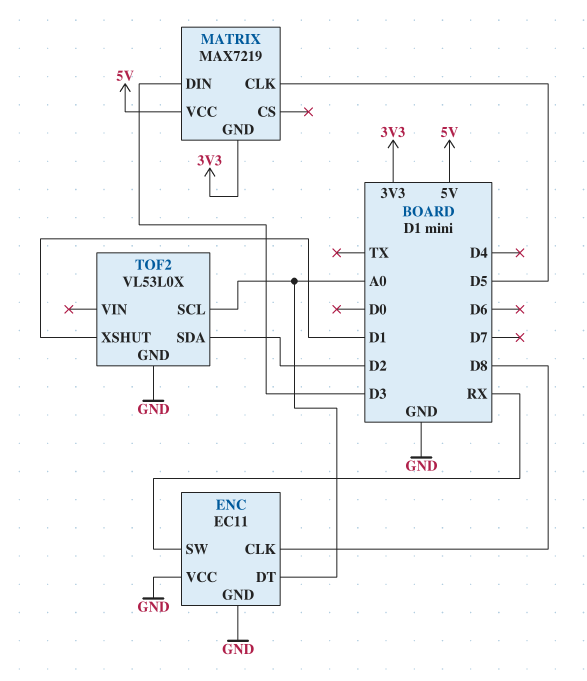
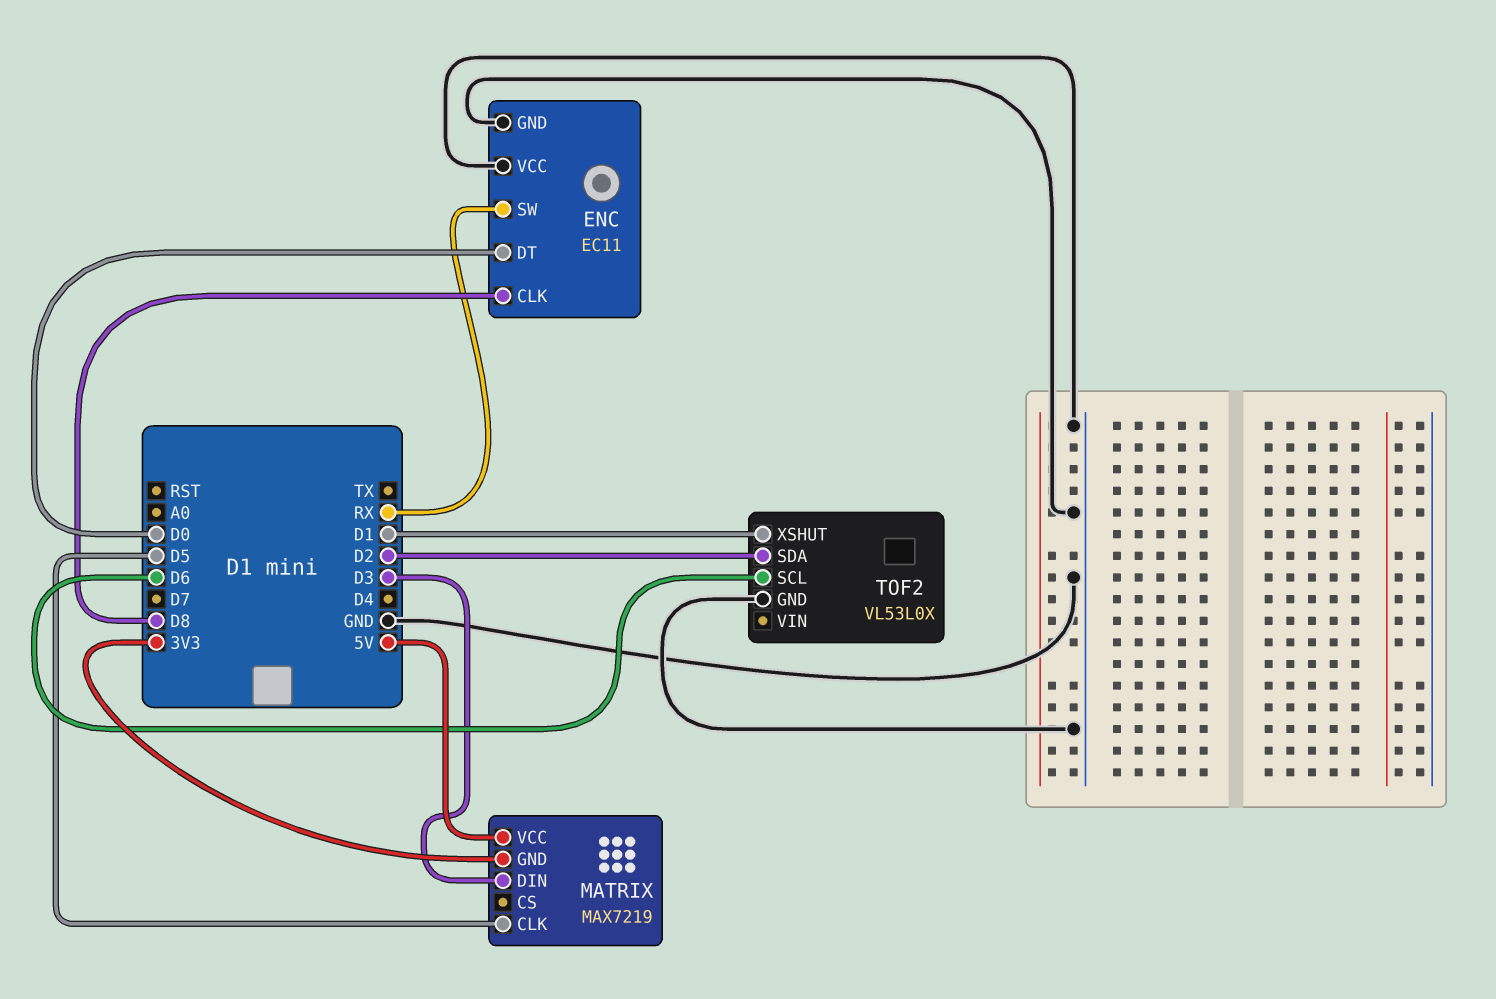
ENC pin DT: A0 -> D0
TOF2 pin SCL: A0 -> D6

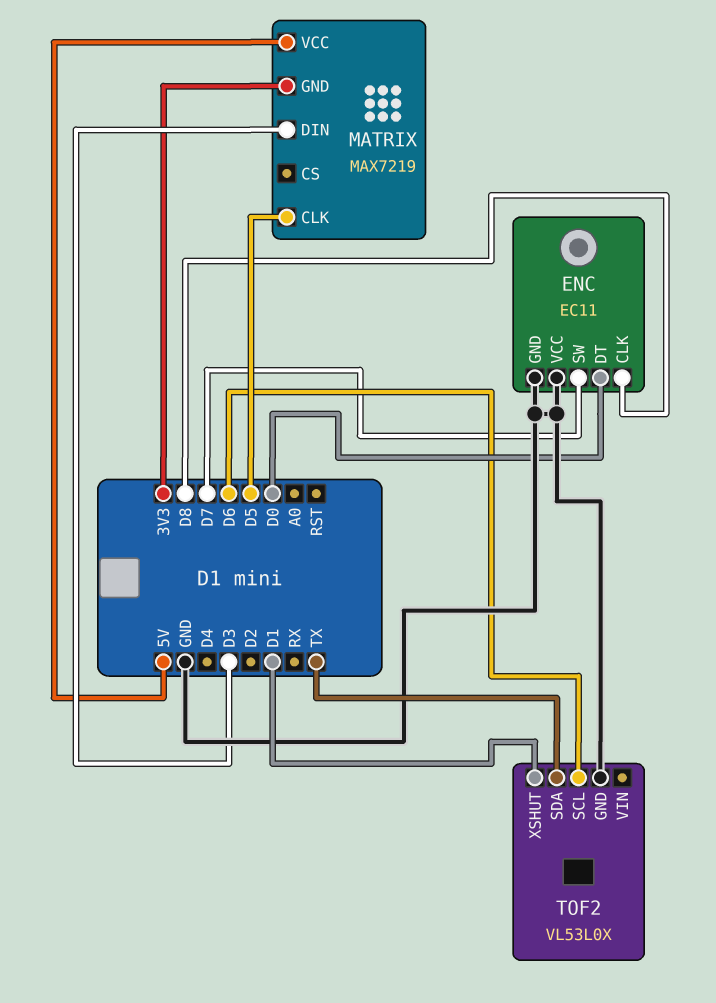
ENC pin SW: RX -> D7
TOF2 pin SDA: D2 -> TX

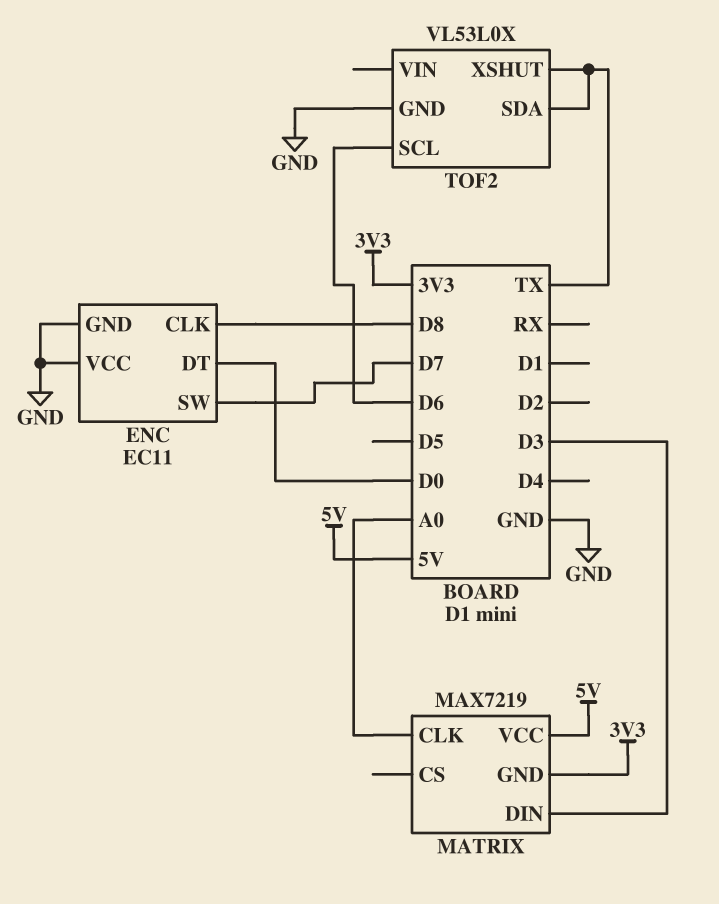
MATRIX pin CLK: D5 -> A0
TOF2 pin XSHUT: D1 -> TX

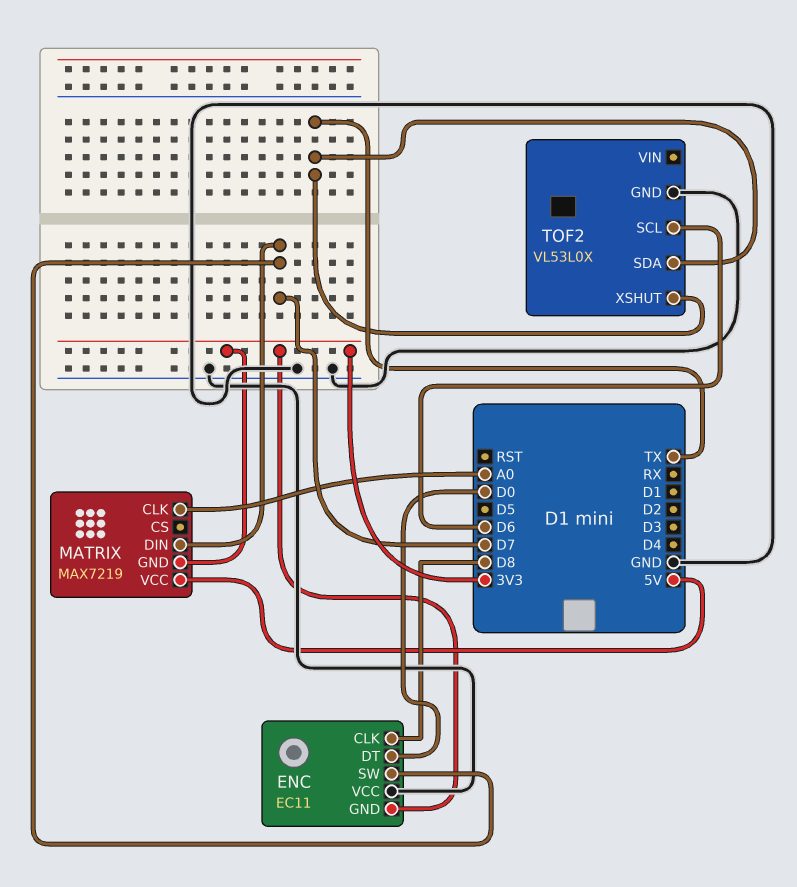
ENC pin GND: GND -> 3V3
MATRIX pin DIN: D3 -> D7

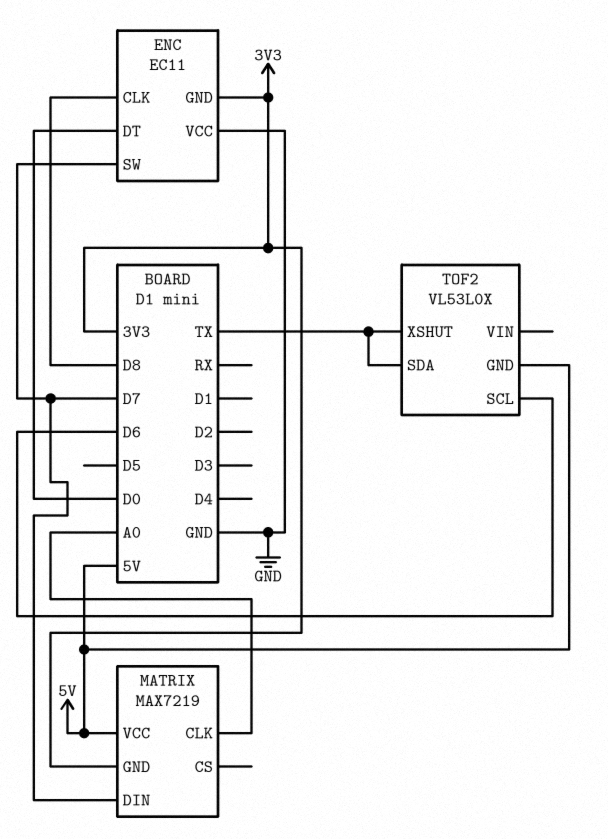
TOF2 pin GND: GND -> 5V

